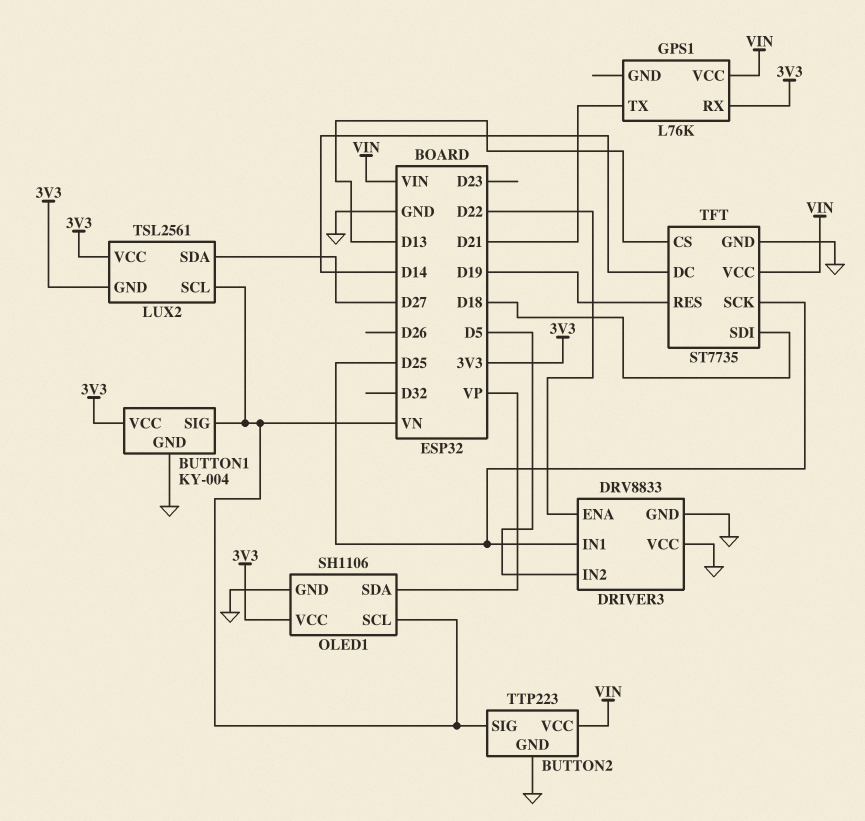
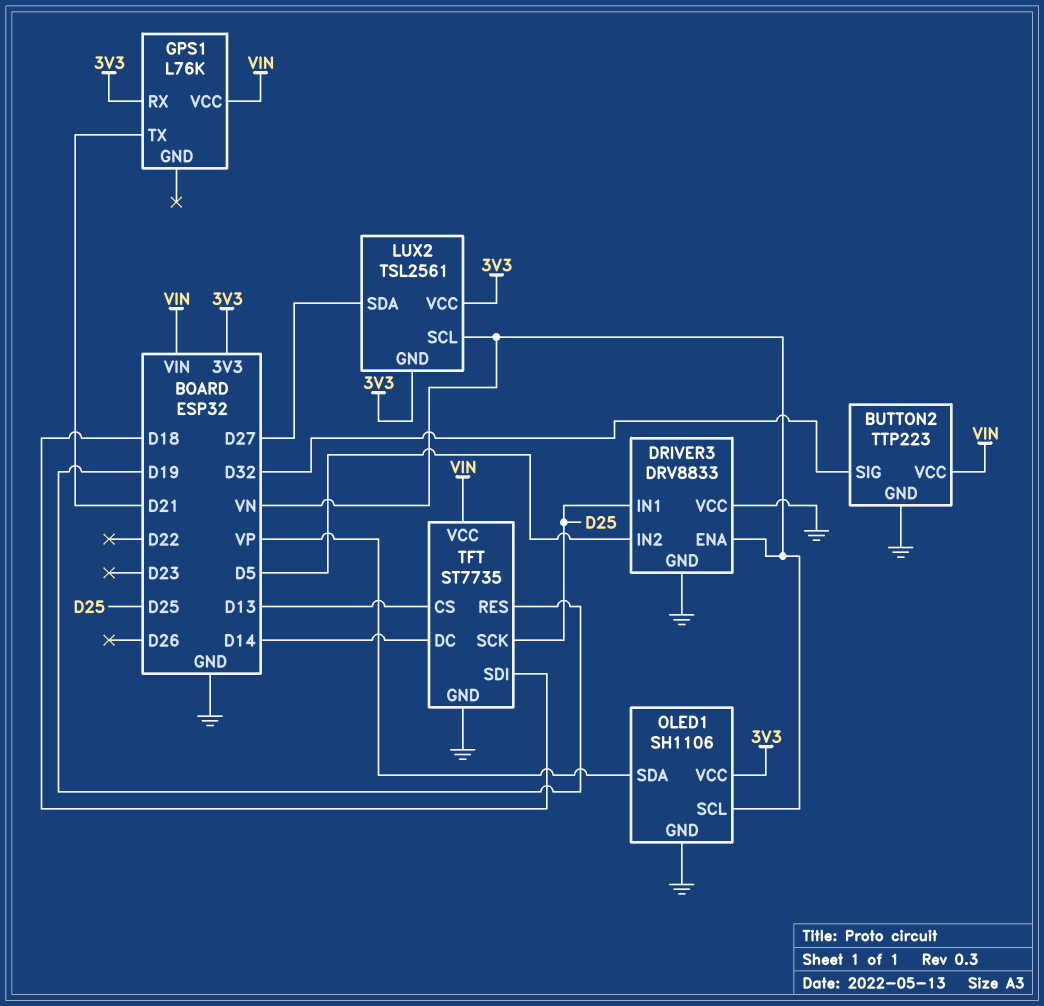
BUTTON1: KY-004 -> none
BUTTON1 pin GND: GND -> none
BUTTON1 pin SIG: VN -> none
BUTTON1 pin VCC: 3V3 -> none
BUTTON2 pin SIG: VN -> D32
DRIVER3 pin ENA: D22 -> VN

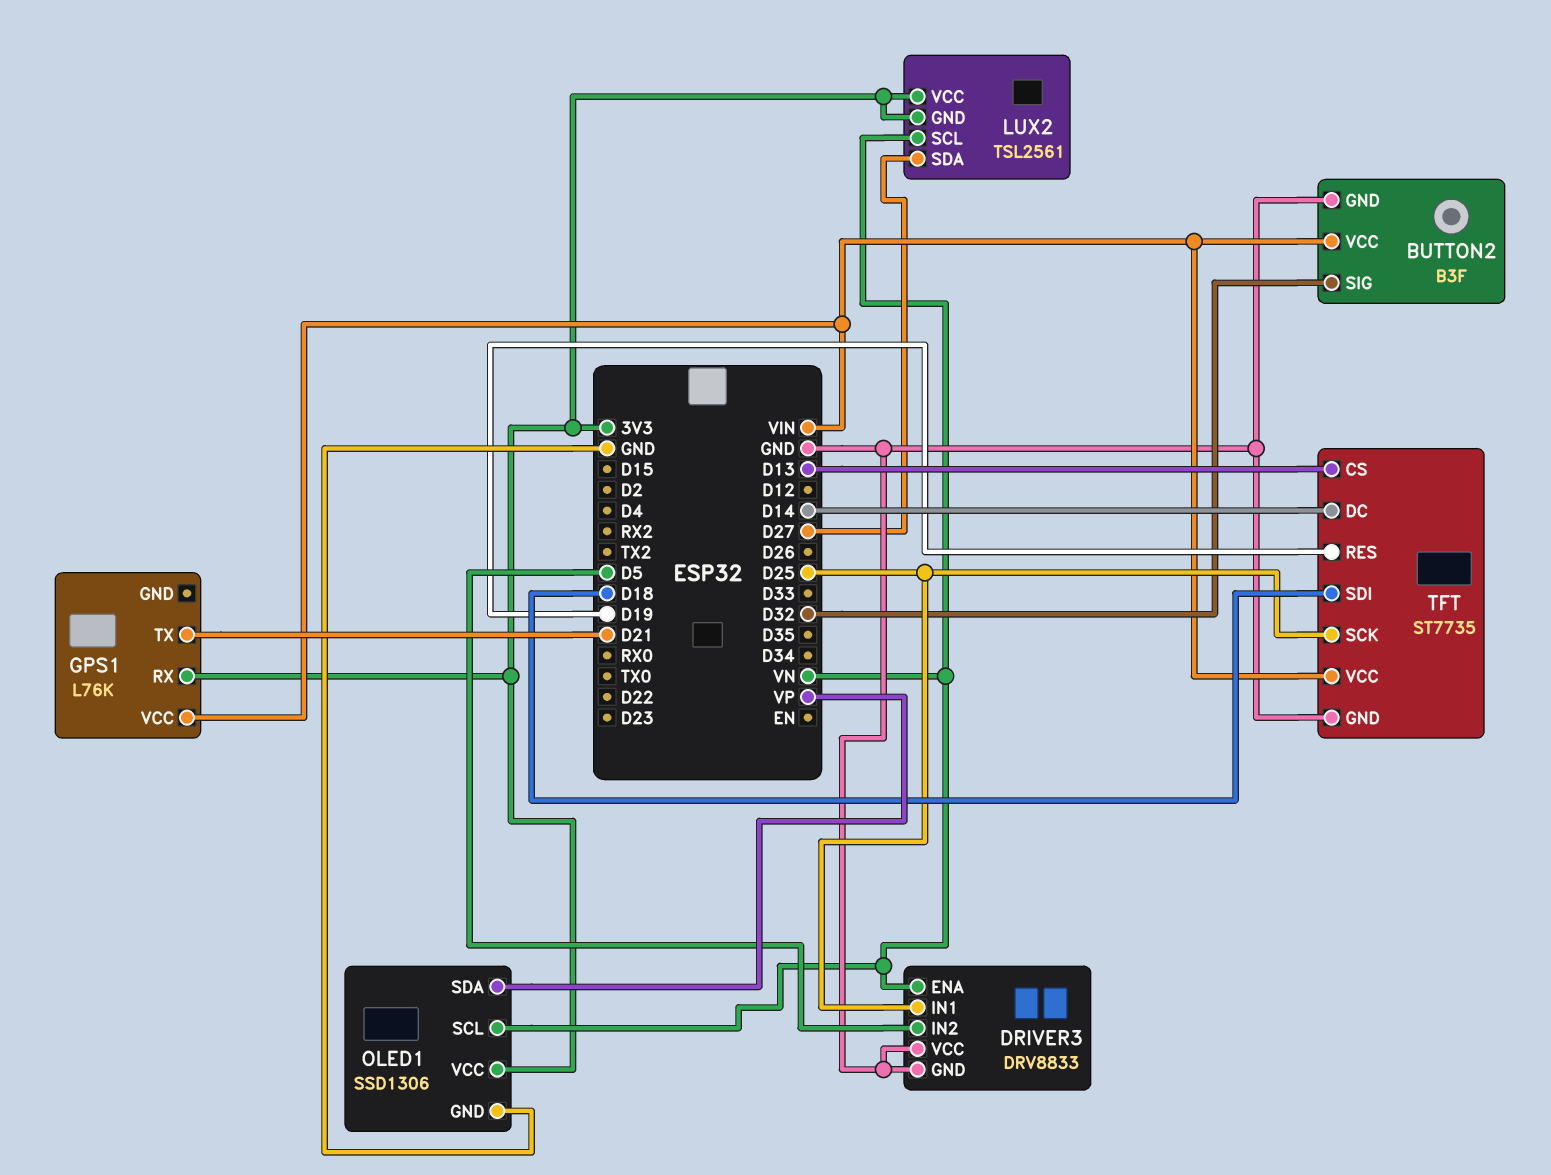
BUTTON2: TTP223 -> B3F
OLED1: SH1106 -> SSD1306

